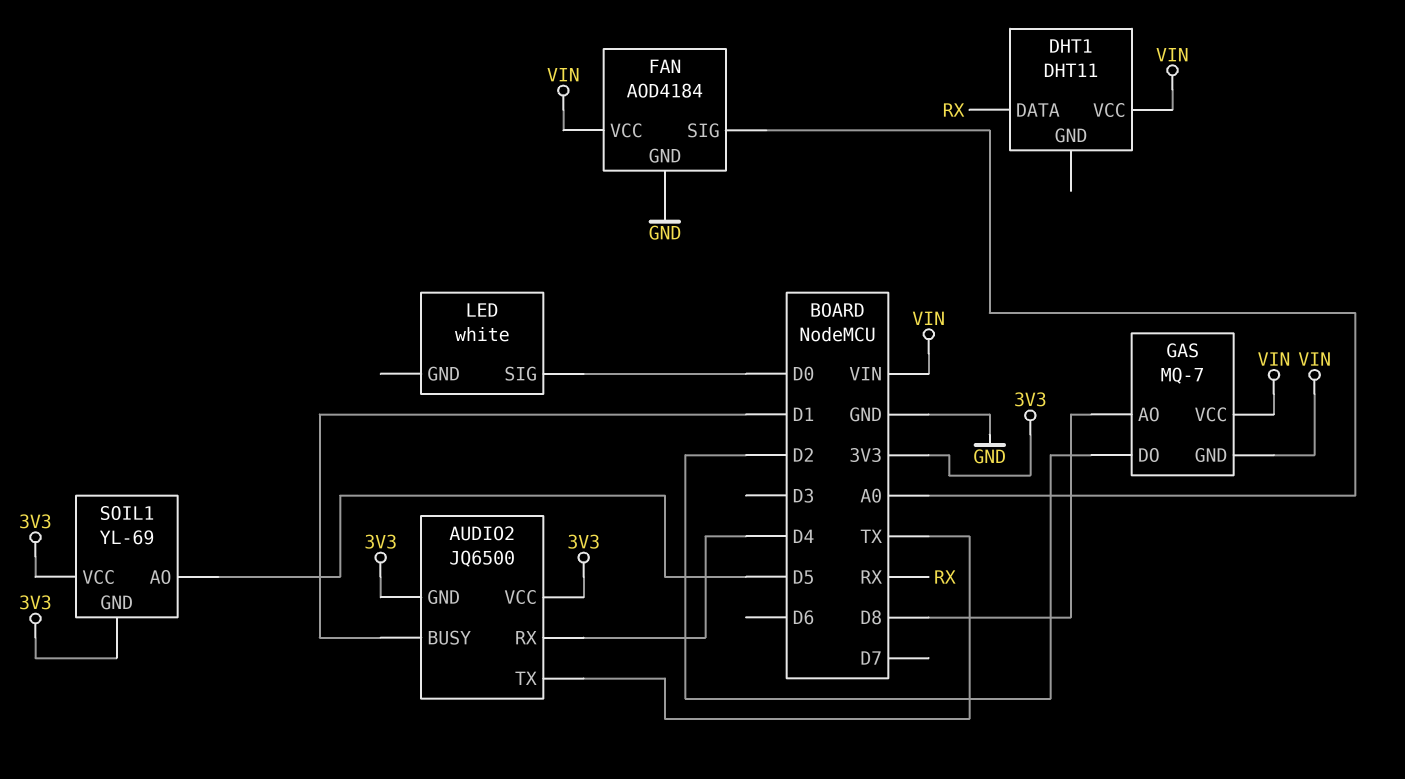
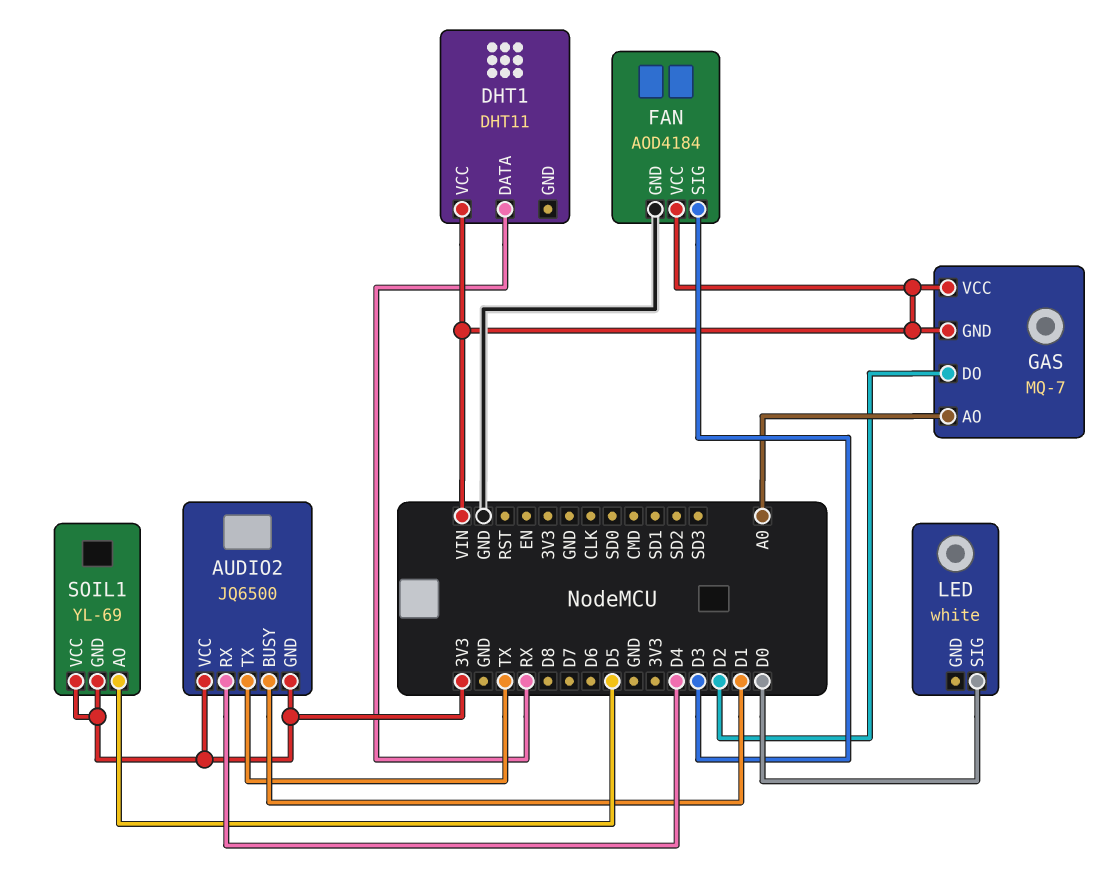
FAN pin SIG: A0 -> D3
GAS pin AO: D8 -> A0

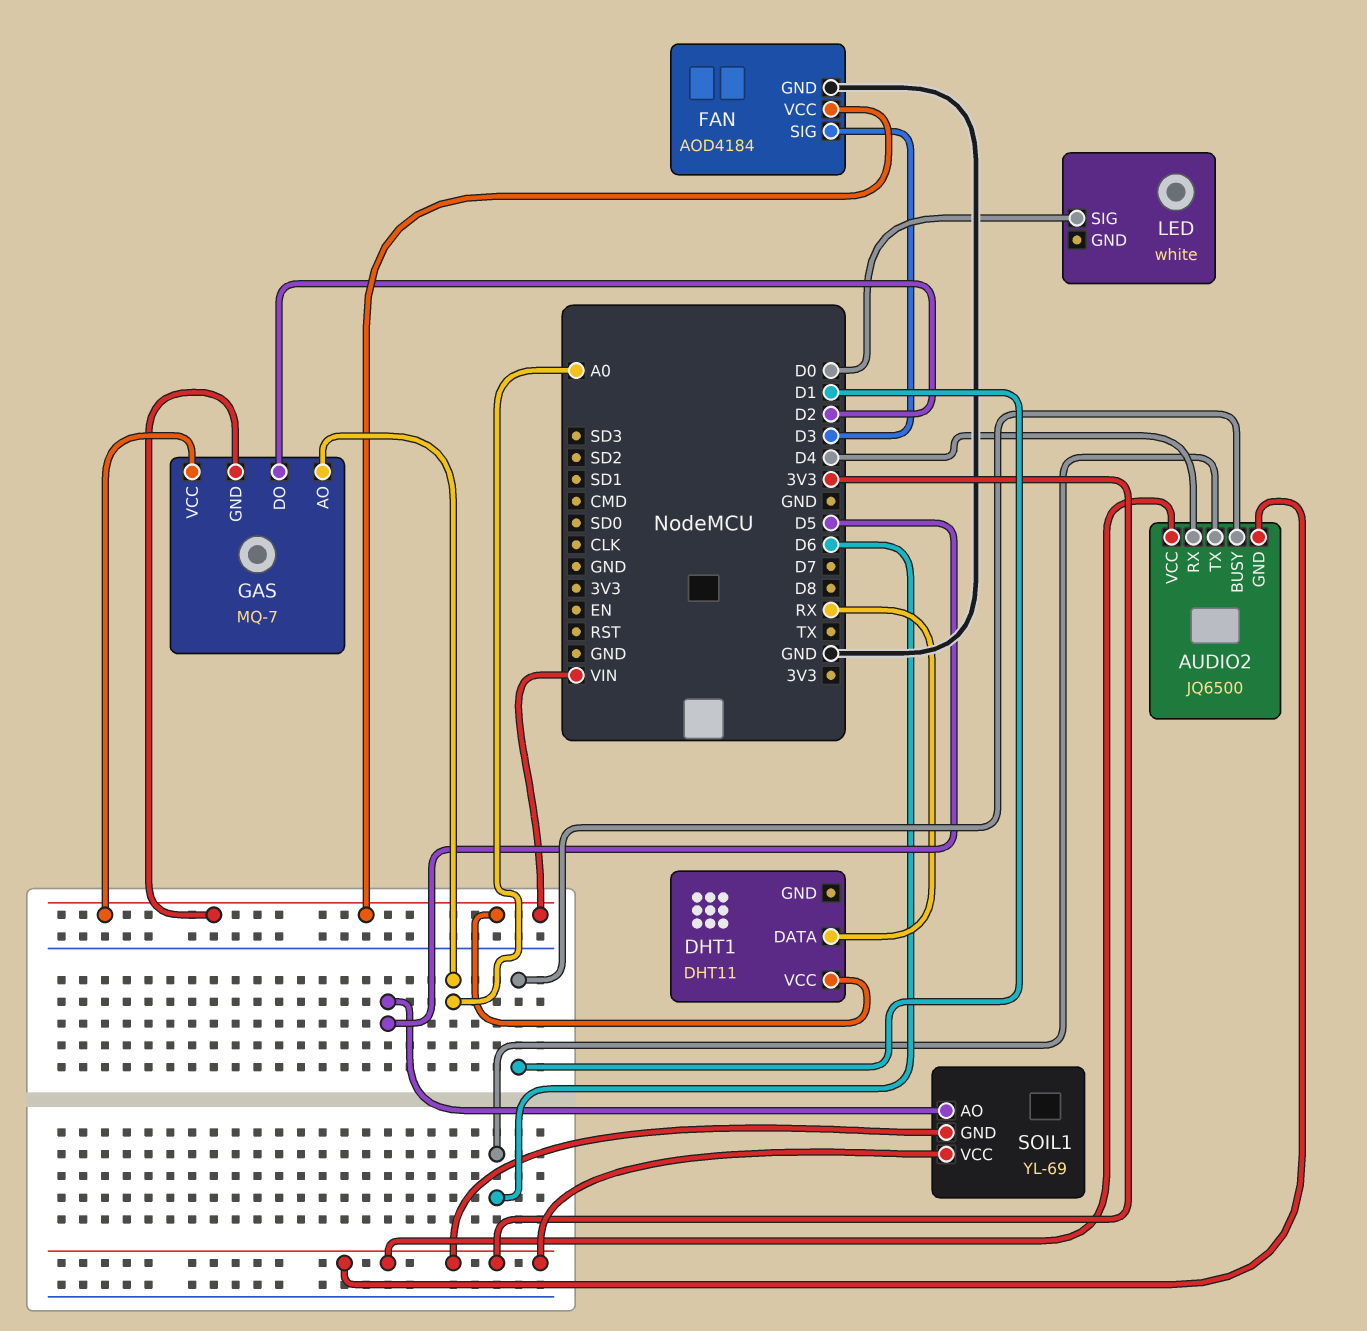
AUDIO2 pin TX: TX -> D6

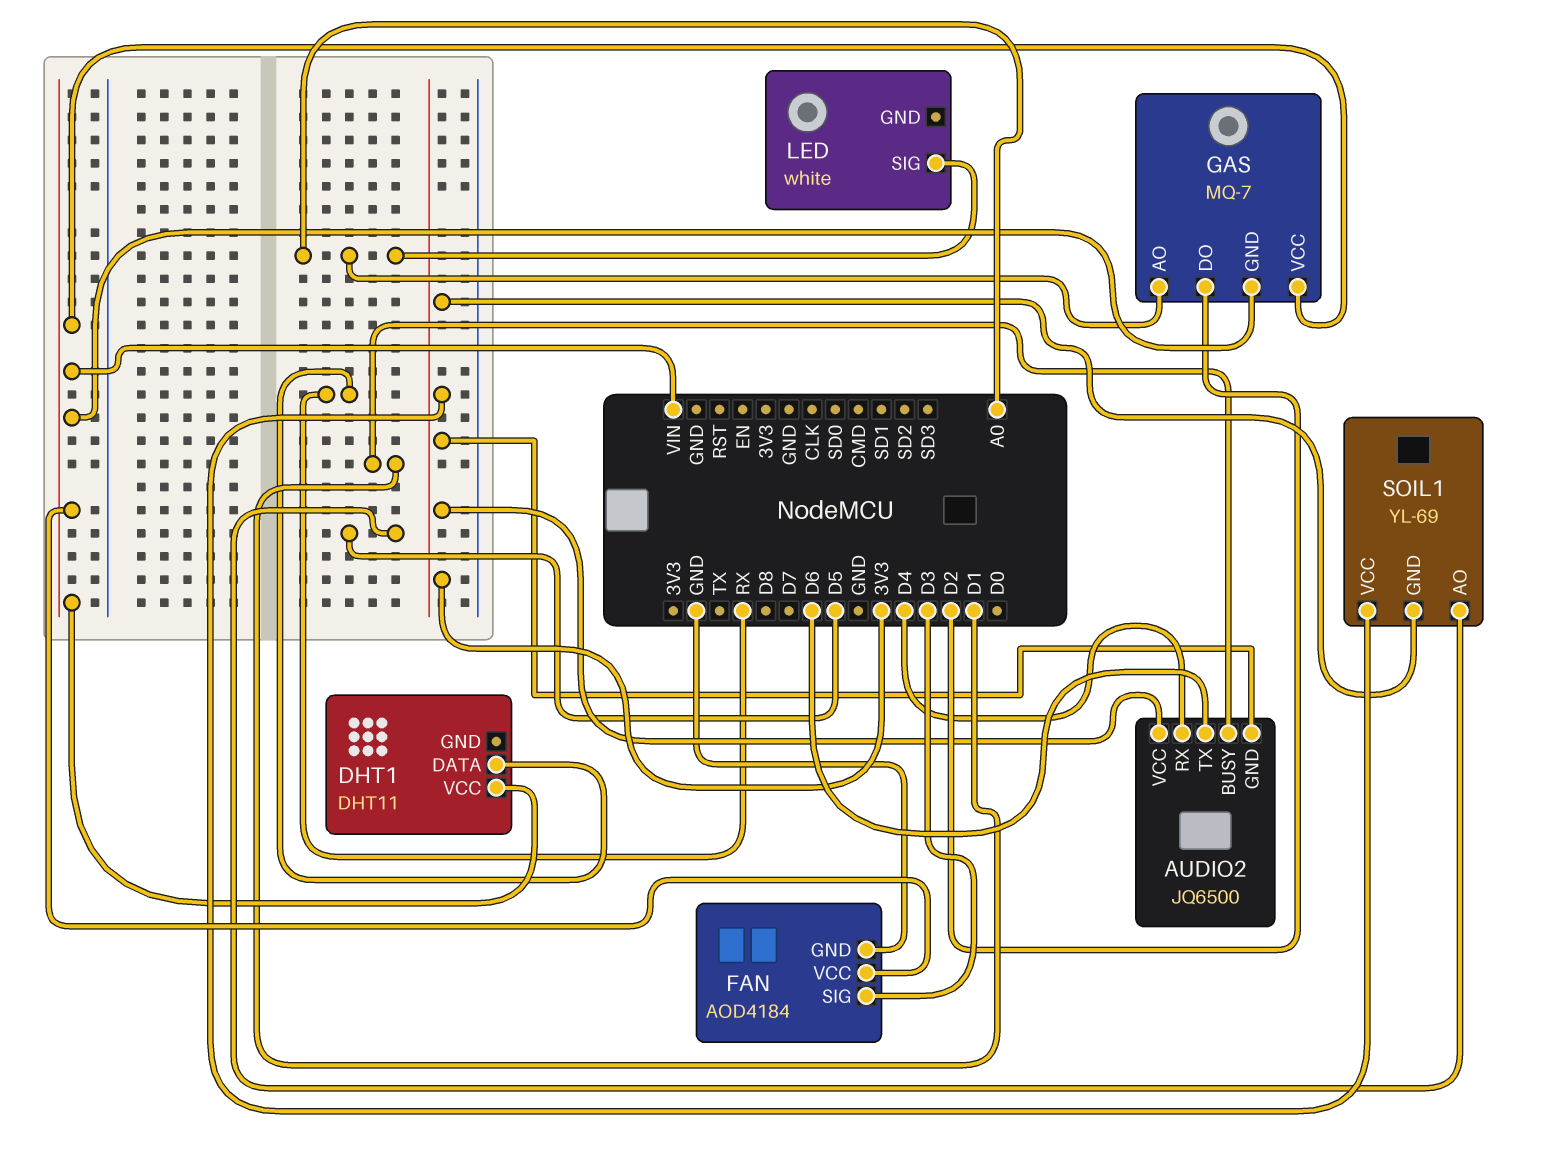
LED pin SIG: D0 -> A0

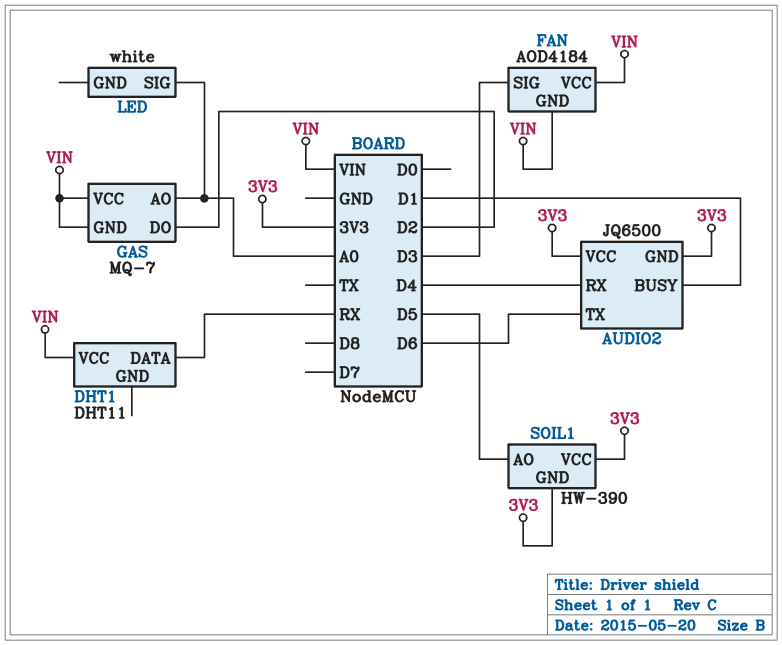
FAN pin GND: GND -> VIN
SOIL1: YL-69 -> HW-390

